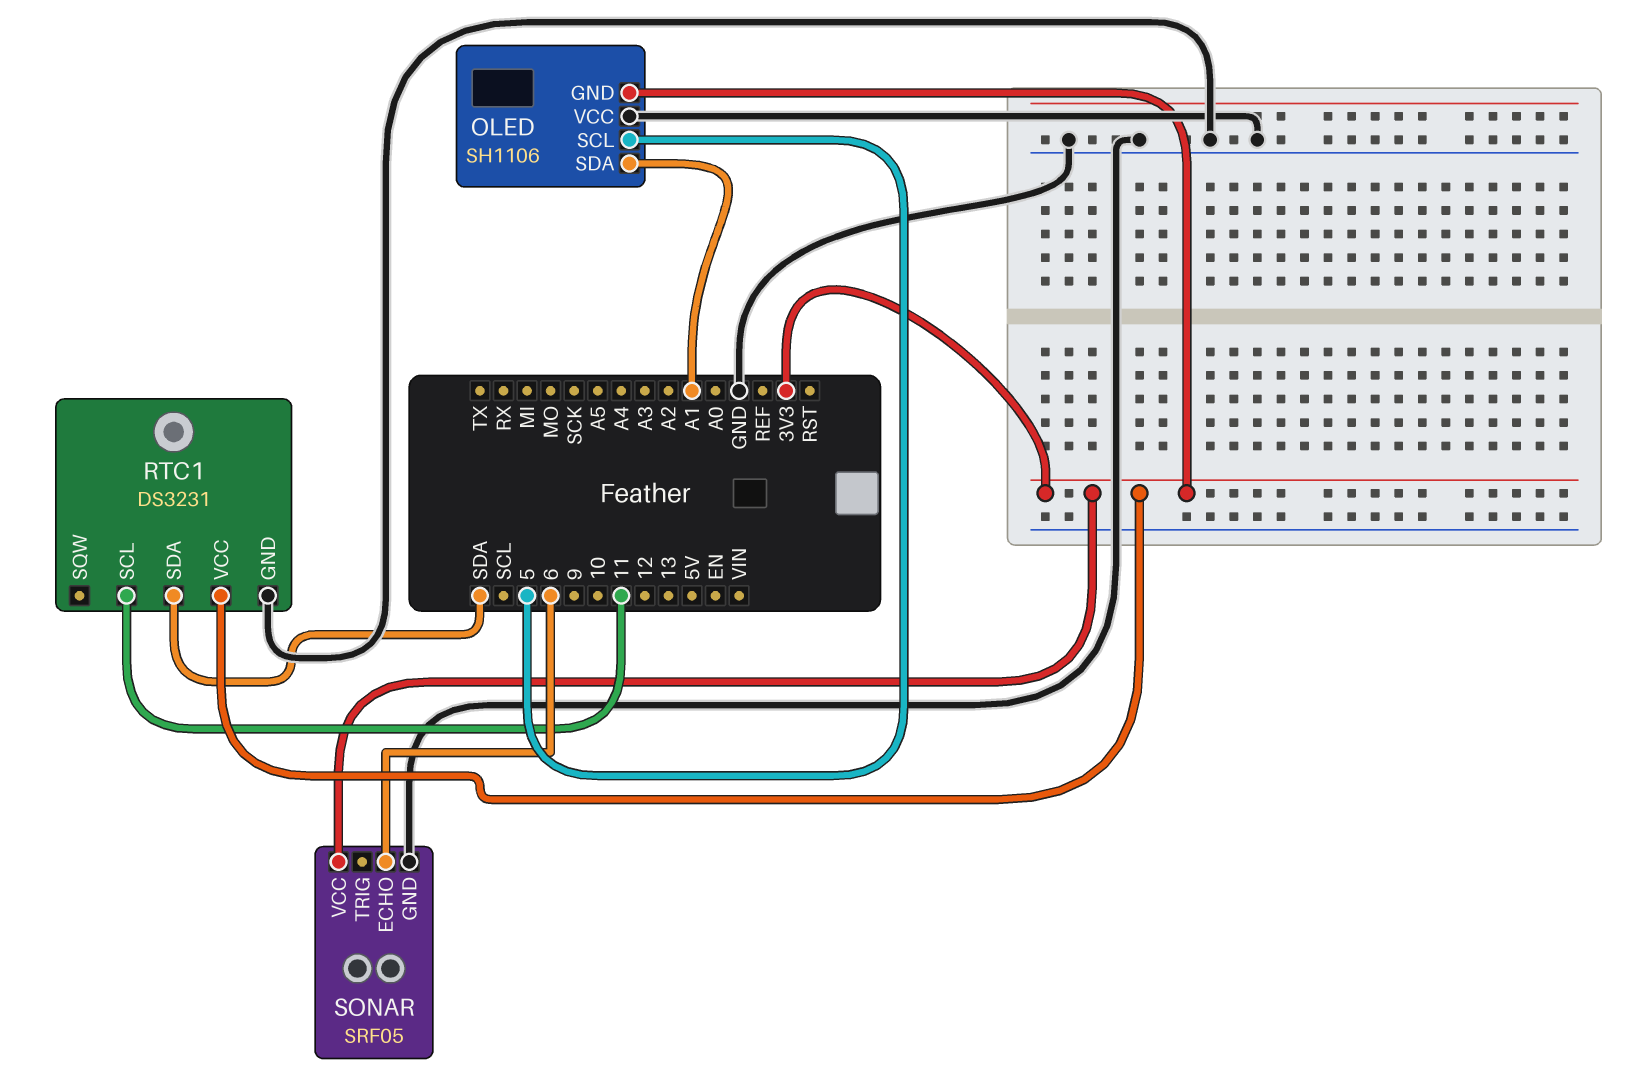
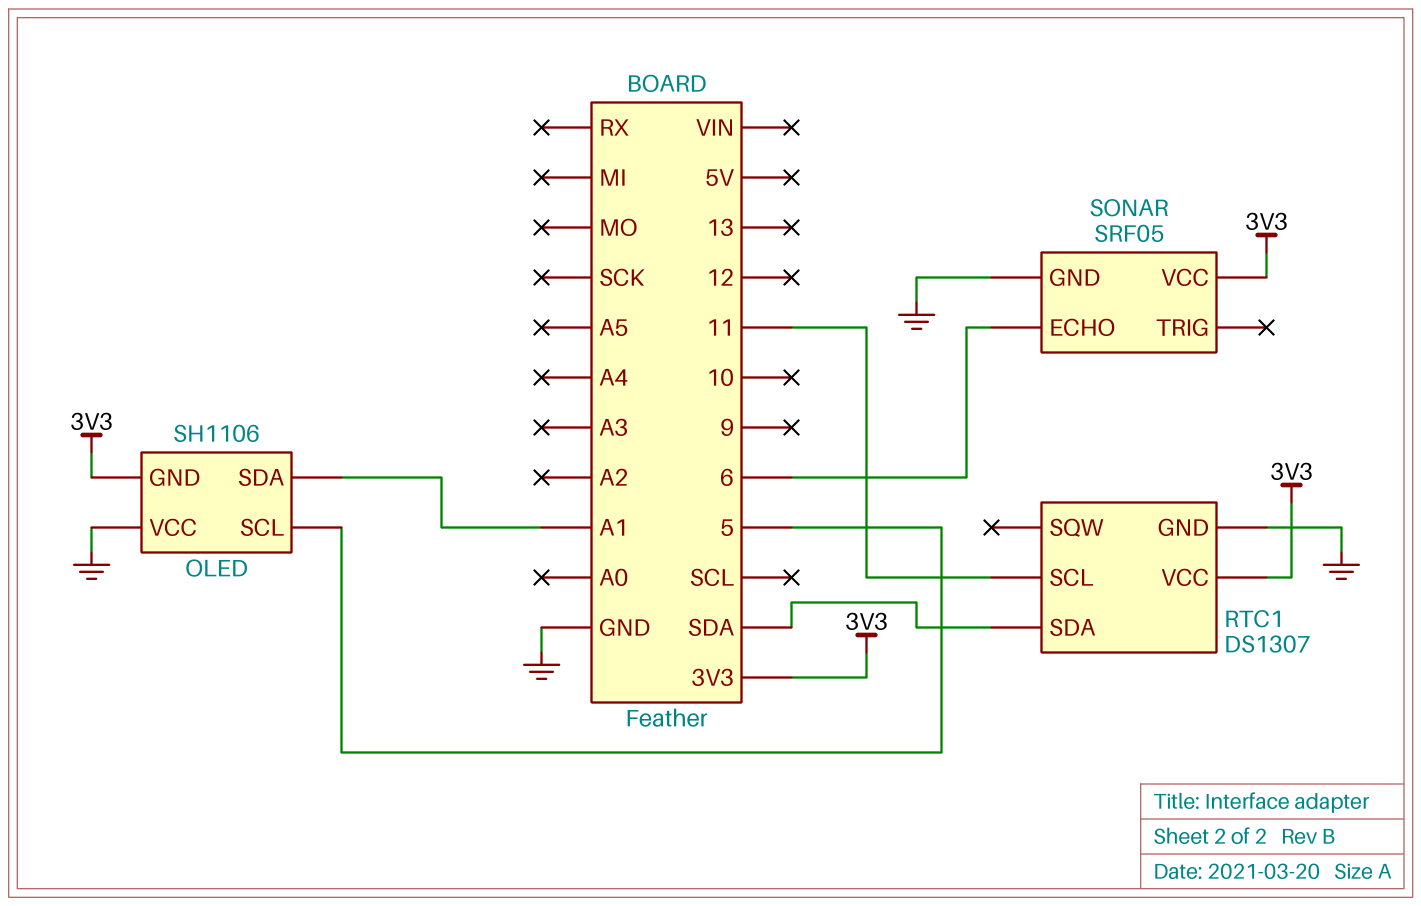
RTC1: DS3231 -> DS1307

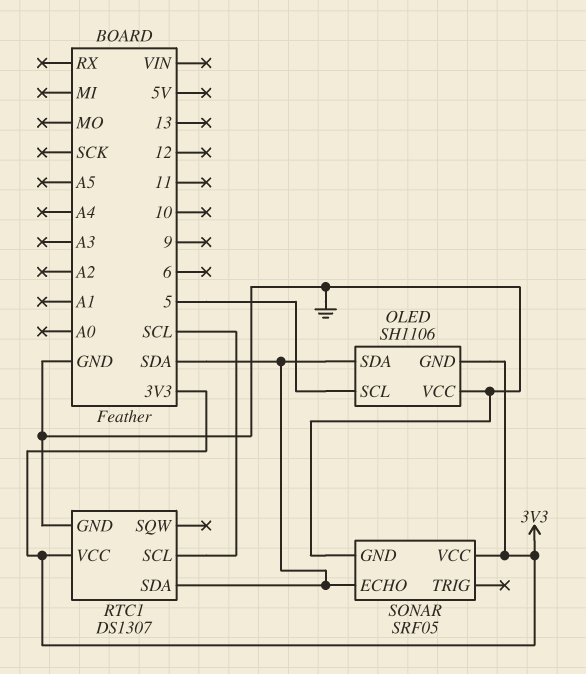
OLED pin SDA: A1 -> SDA
RTC1 pin SCL: 11 -> SCL
SONAR pin ECHO: 6 -> SDA

